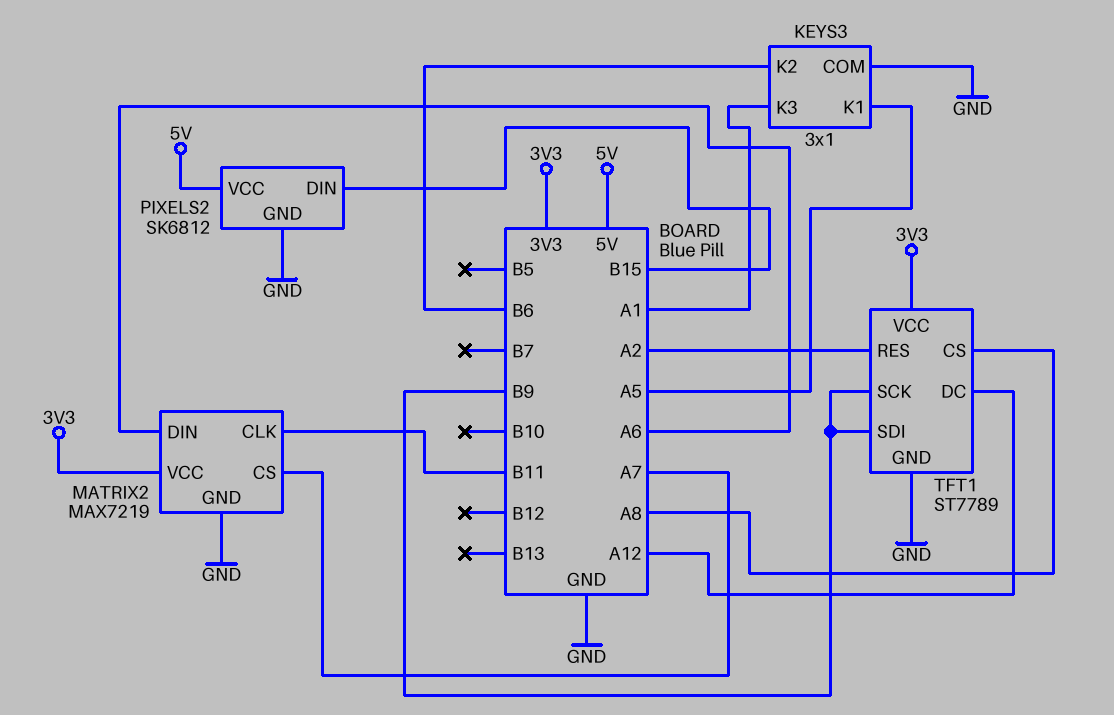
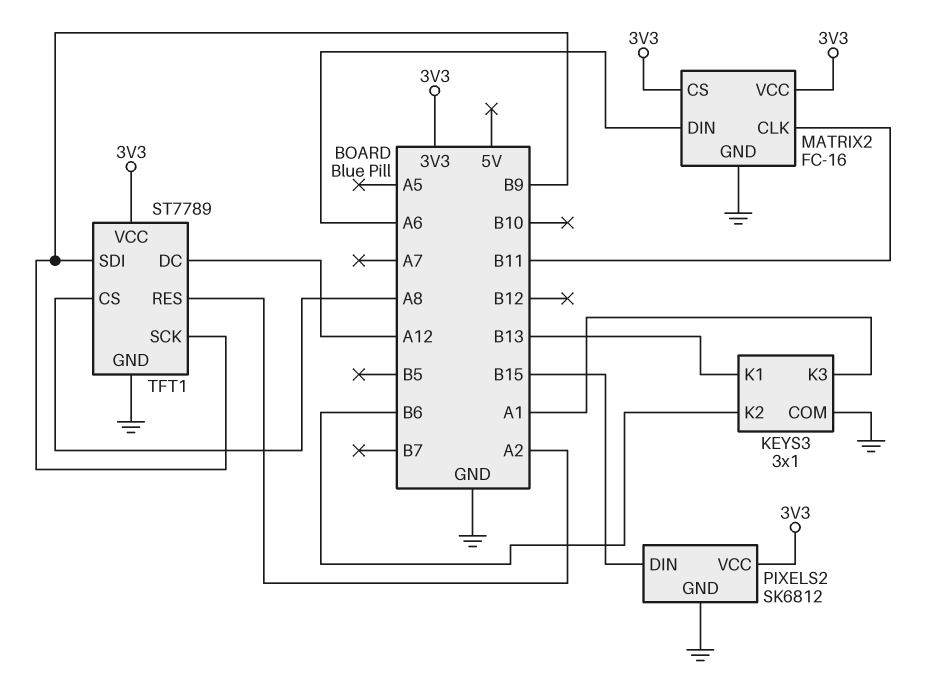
KEYS3 pin K1: A5 -> B13
MATRIX2: MAX7219 -> FC-16
MATRIX2 pin CS: A7 -> 3V3
PIXELS2 pin VCC: 5V -> 3V3

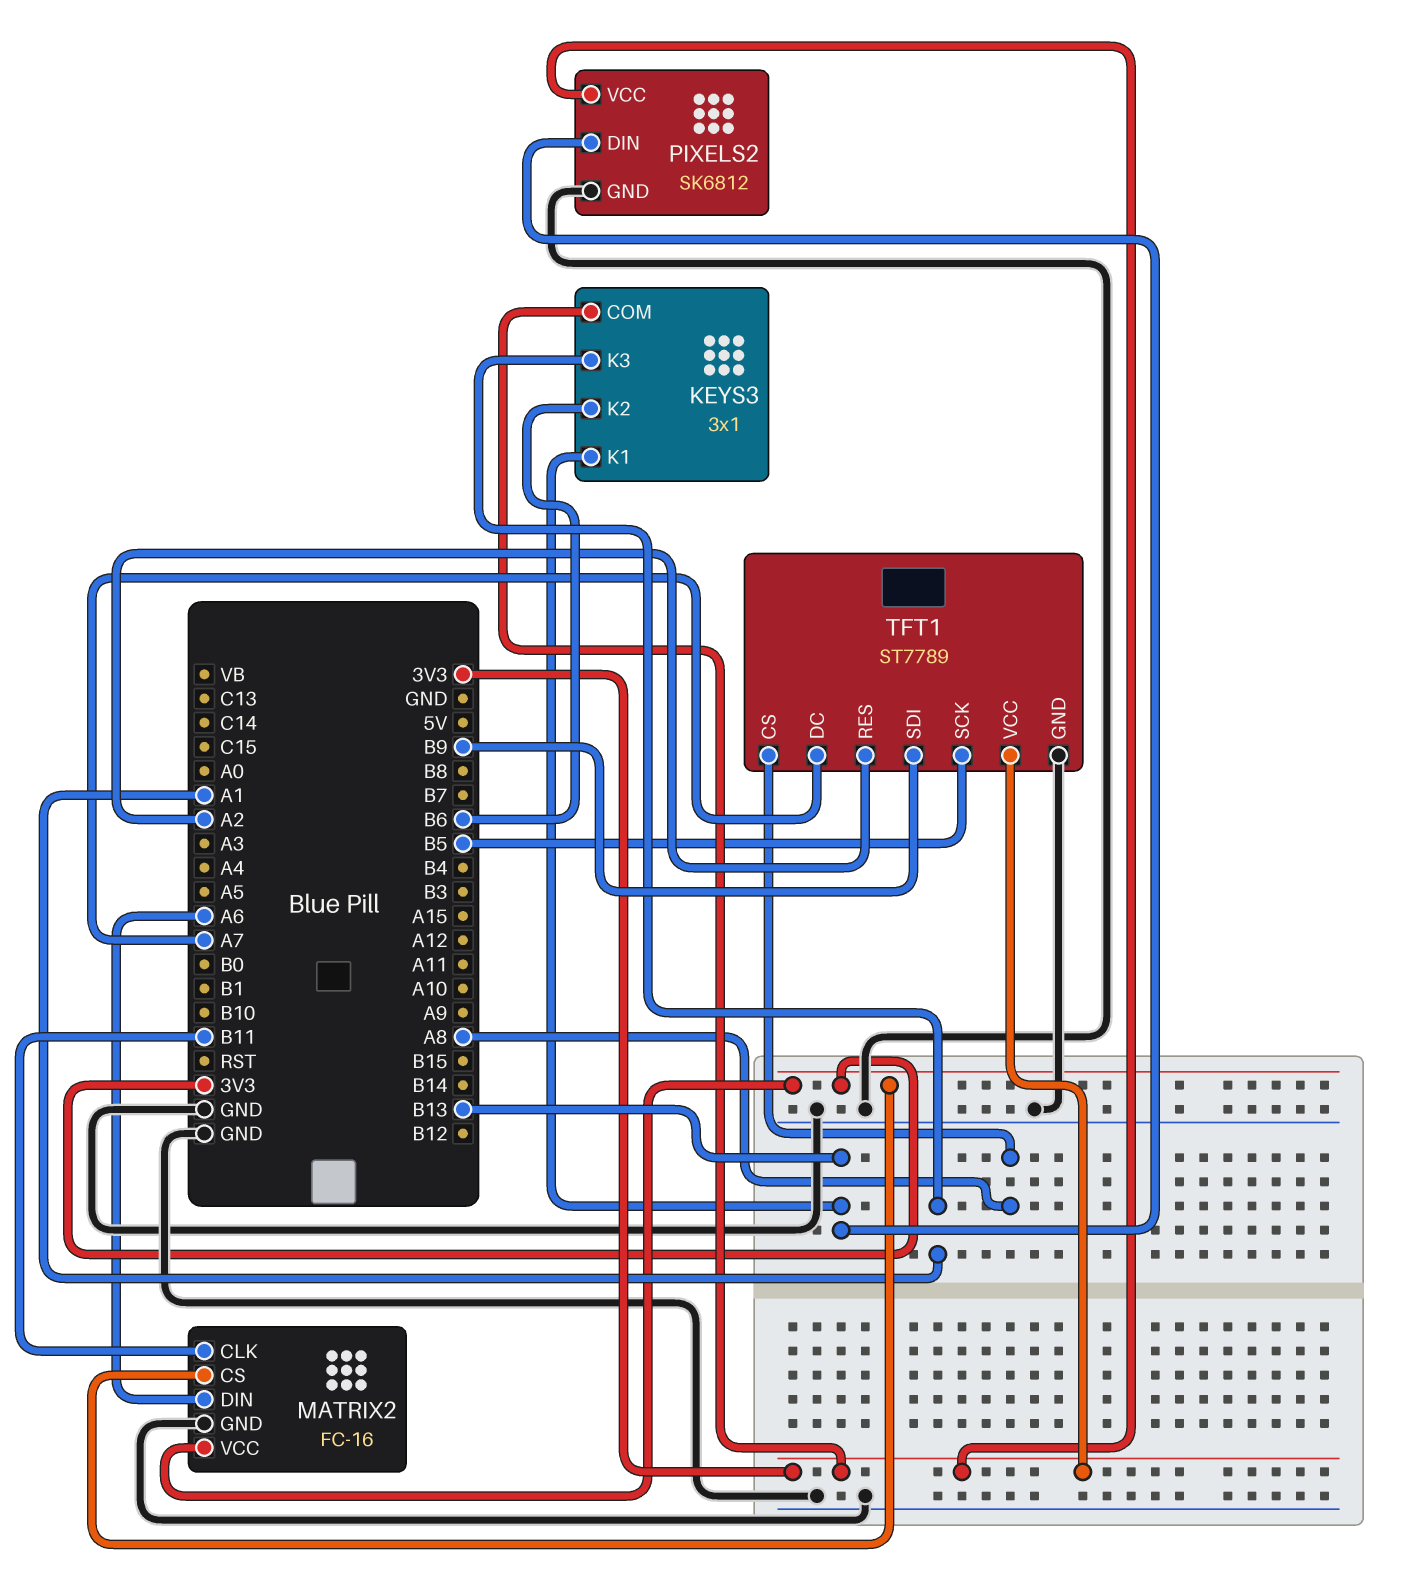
KEYS3 pin COM: GND -> 3V3
PIXELS2 pin DIN: B15 -> B13
TFT1 pin DC: A12 -> A7
TFT1 pin SCK: B9 -> B5

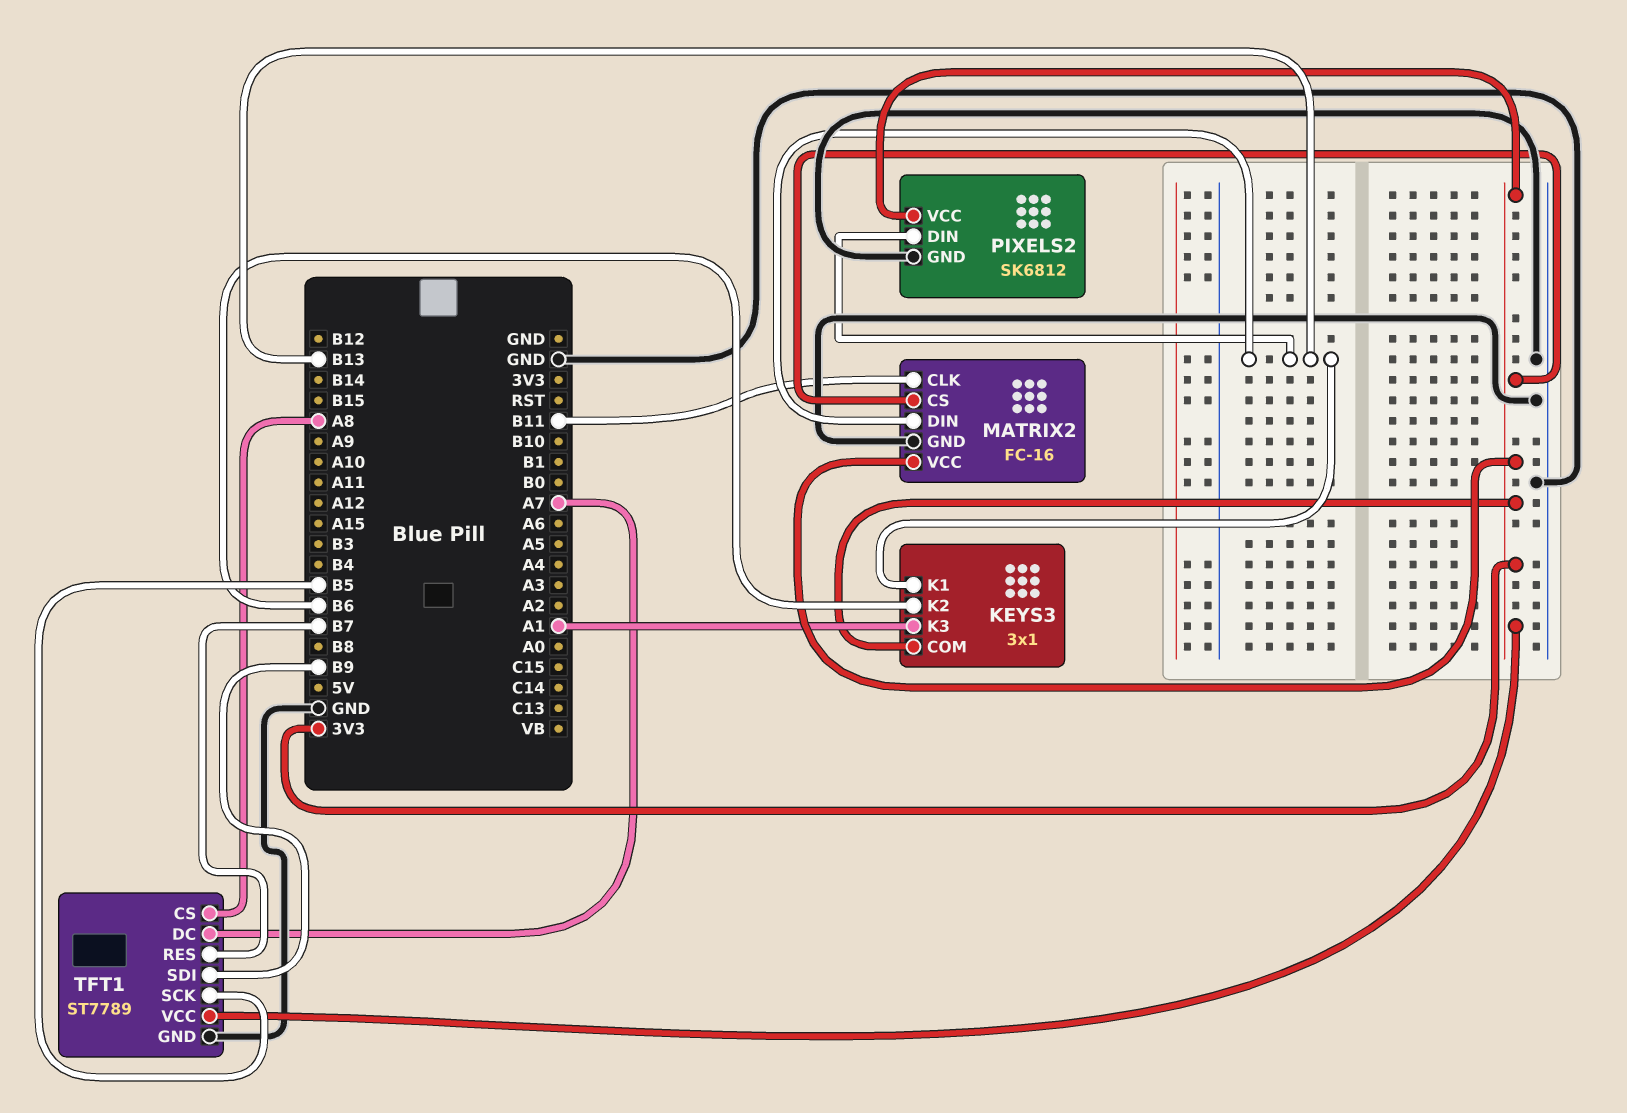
MATRIX2 pin DIN: A6 -> B13
TFT1 pin RES: A2 -> B7

